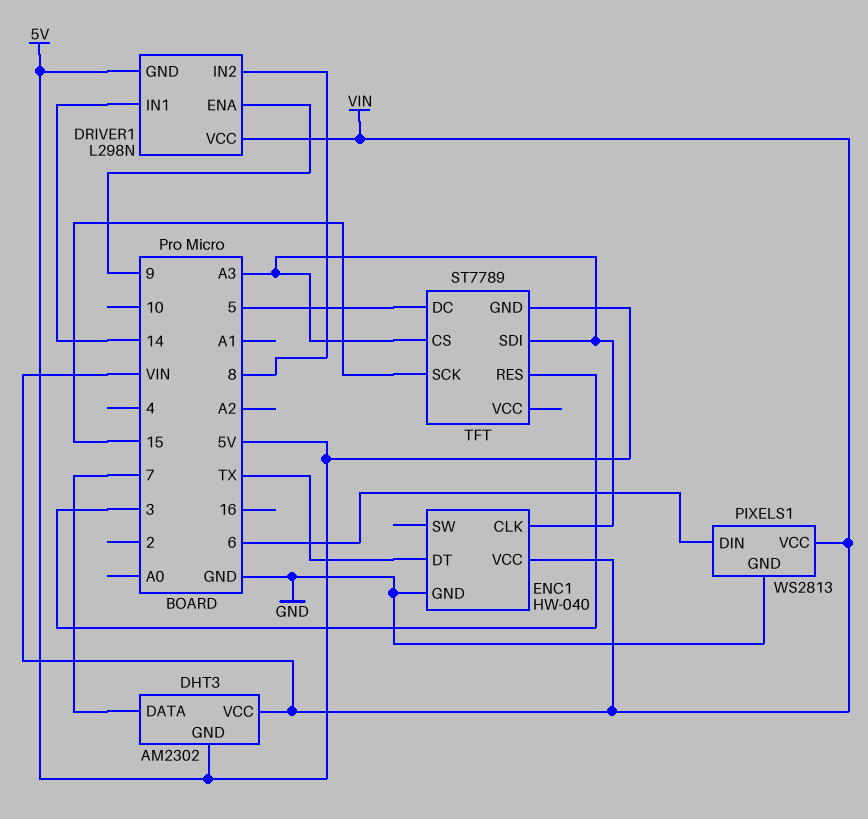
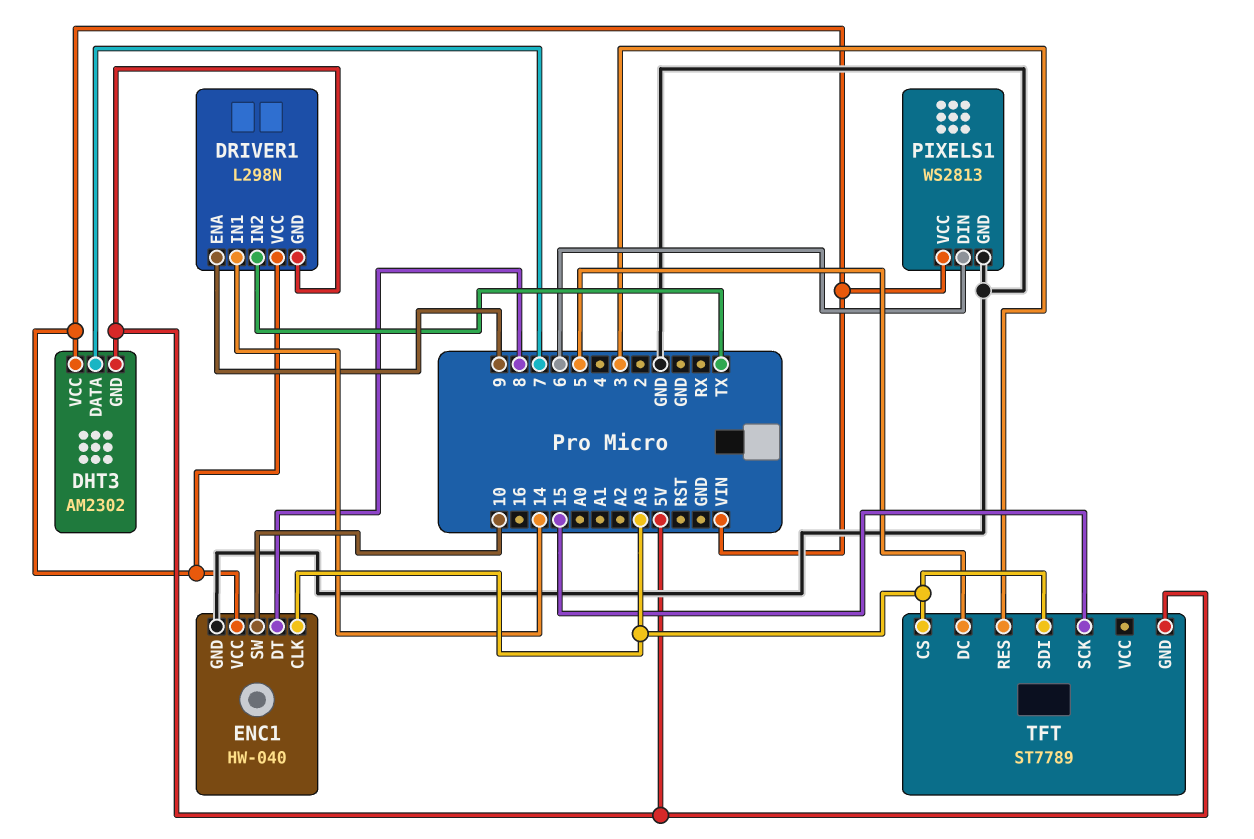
DRIVER1 pin IN2: 8 -> TX
ENC1 pin DT: TX -> 8
ENC1 pin SW: none -> 10

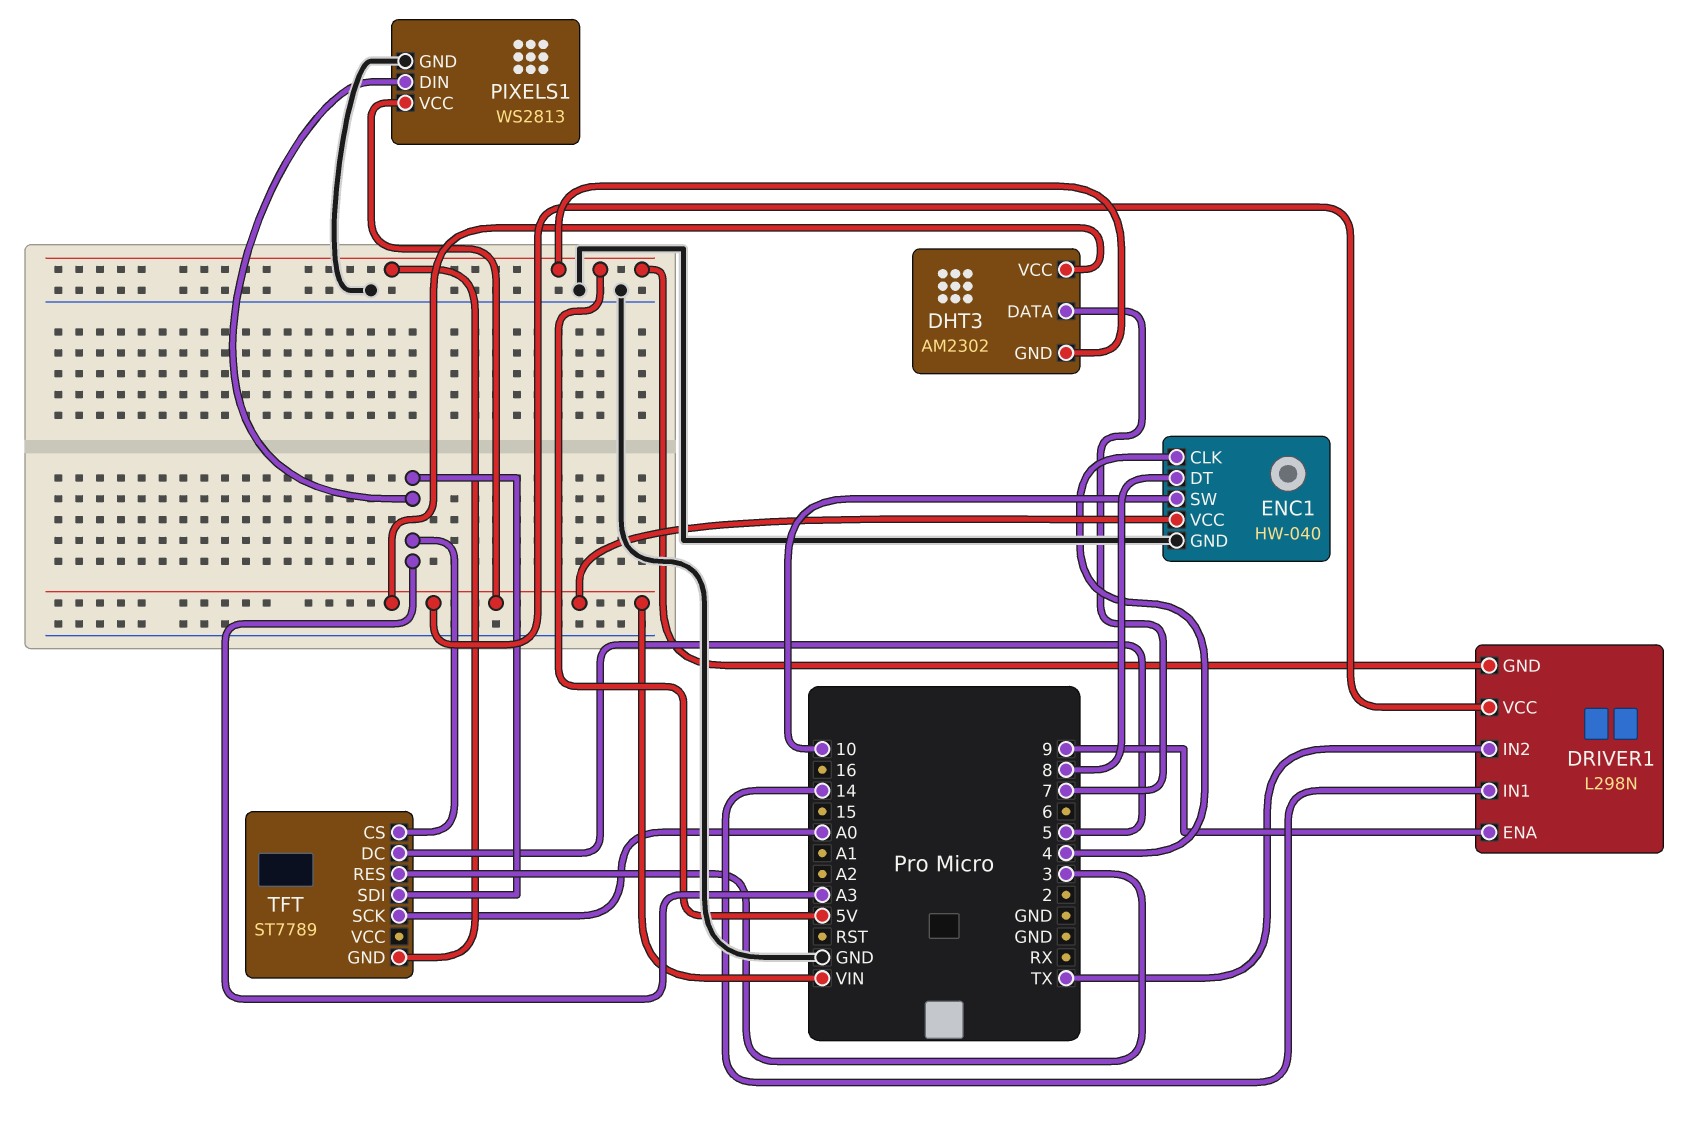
ENC1 pin CLK: A3 -> 4
PIXELS1 pin DIN: 6 -> A3
TFT pin SCK: 15 -> A0

